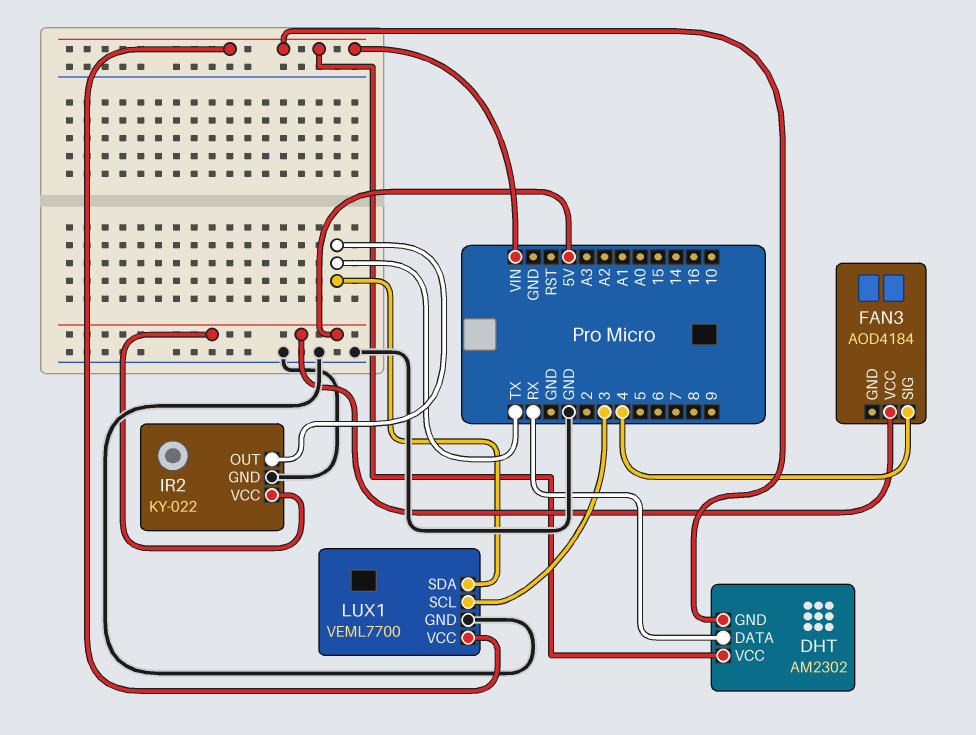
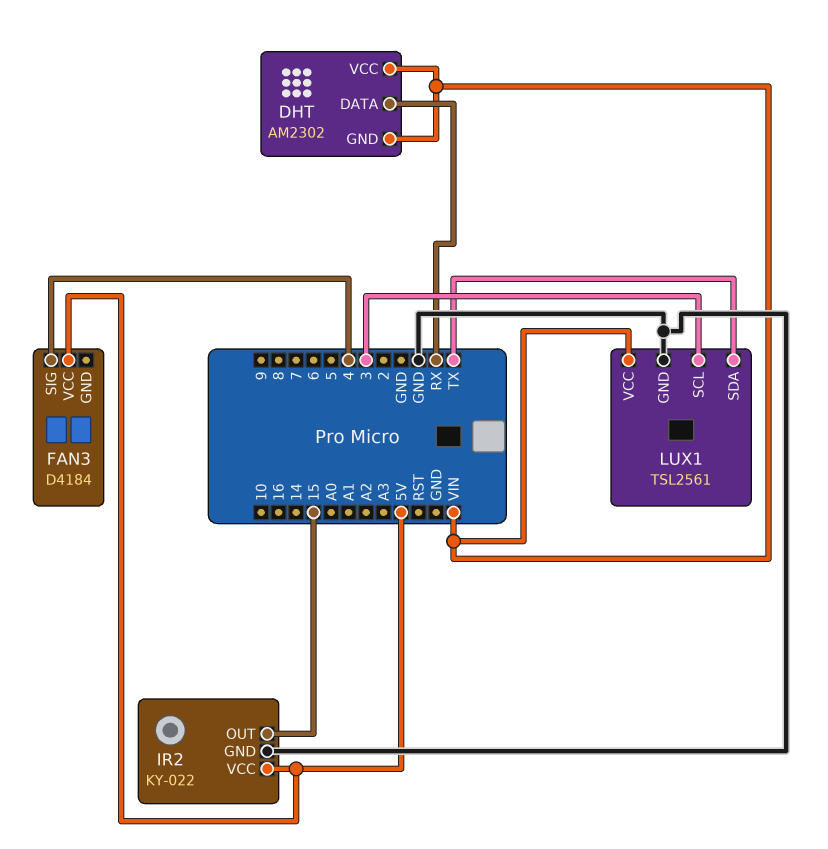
FAN3: AOD4184 -> D4184
IR2 pin OUT: TX -> 15
LUX1: VEML7700 -> TSL2561

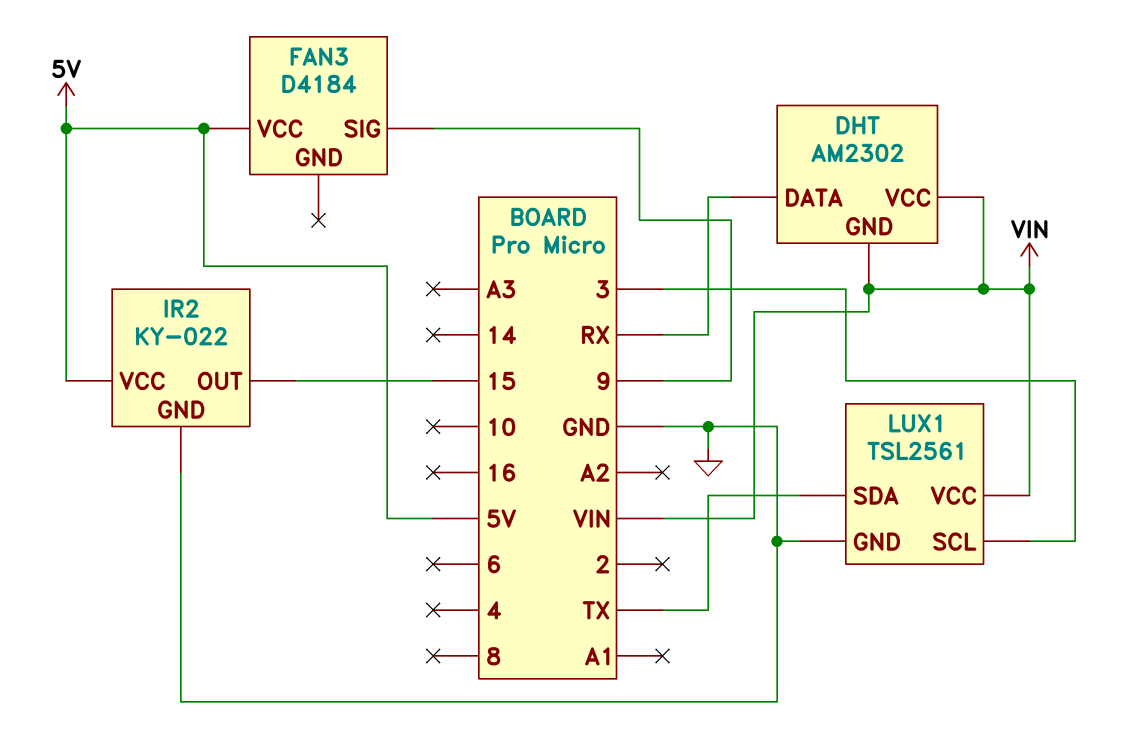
FAN3 pin SIG: 4 -> 9

